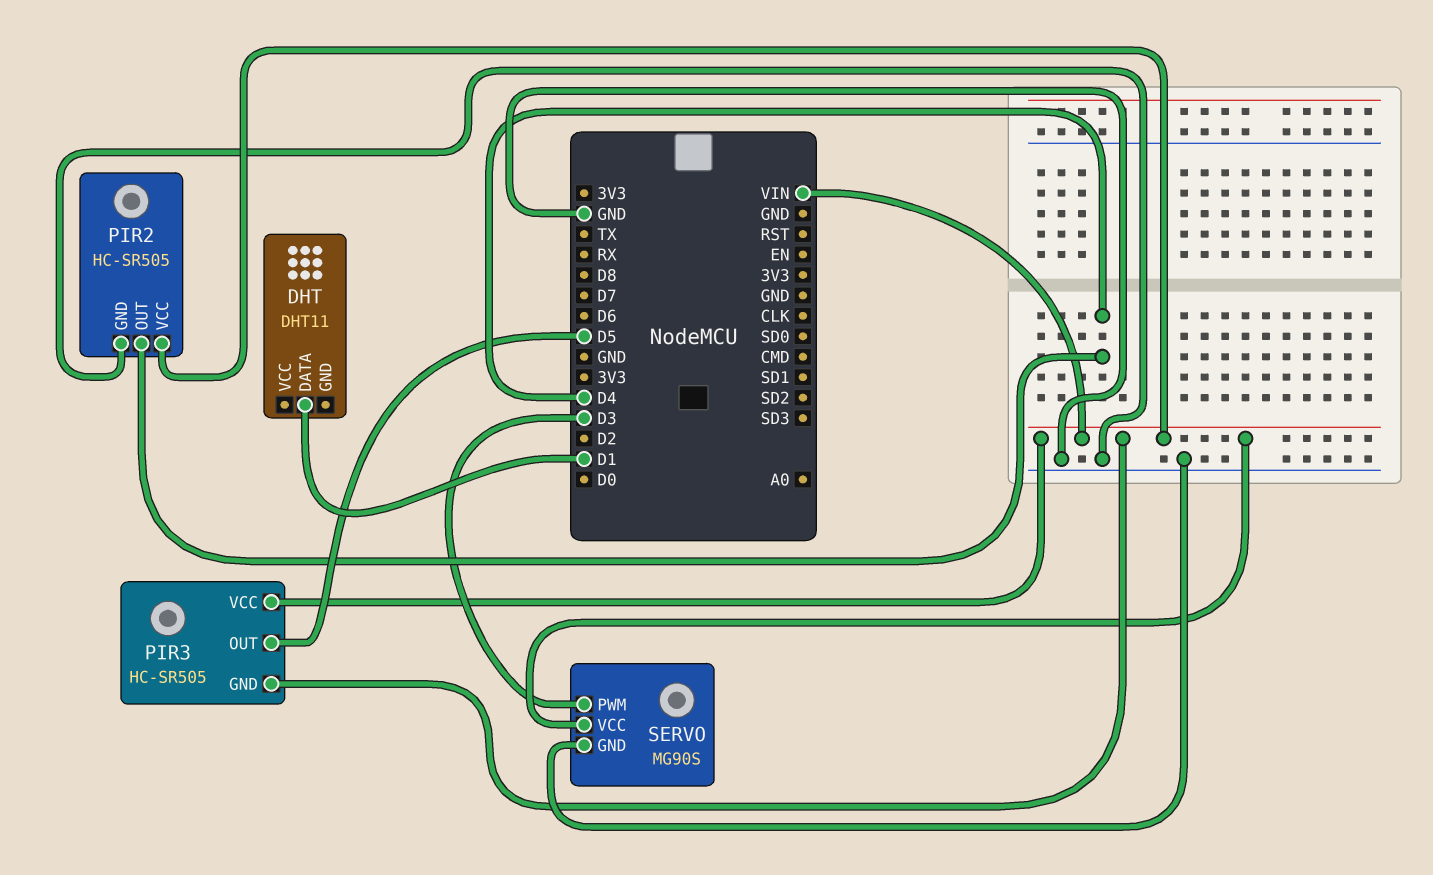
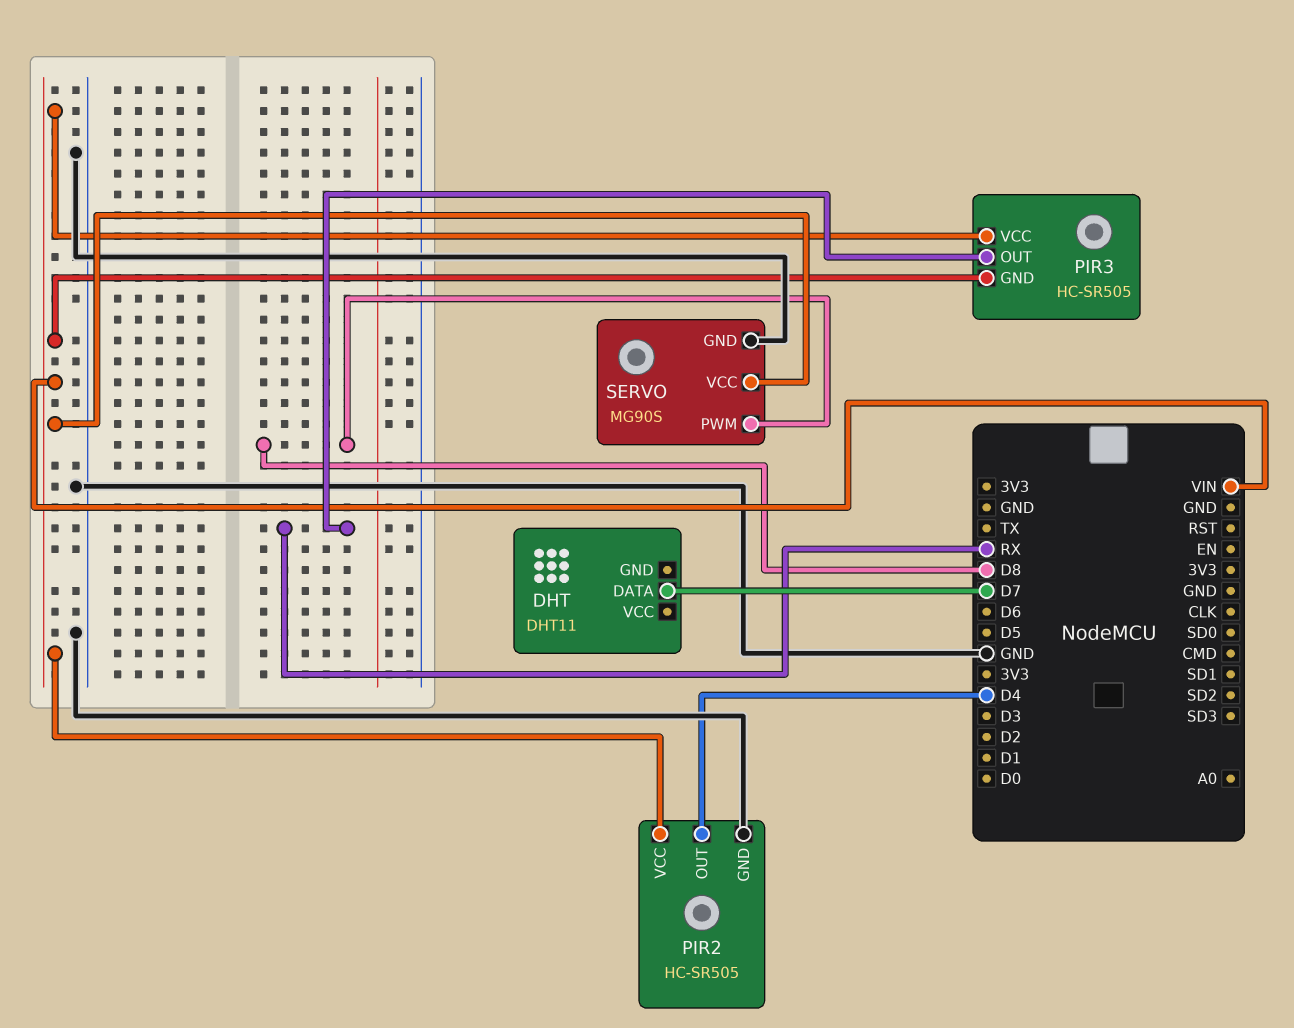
DHT pin DATA: D1 -> D7
PIR3 pin OUT: D5 -> RX
SERVO pin PWM: D3 -> D8

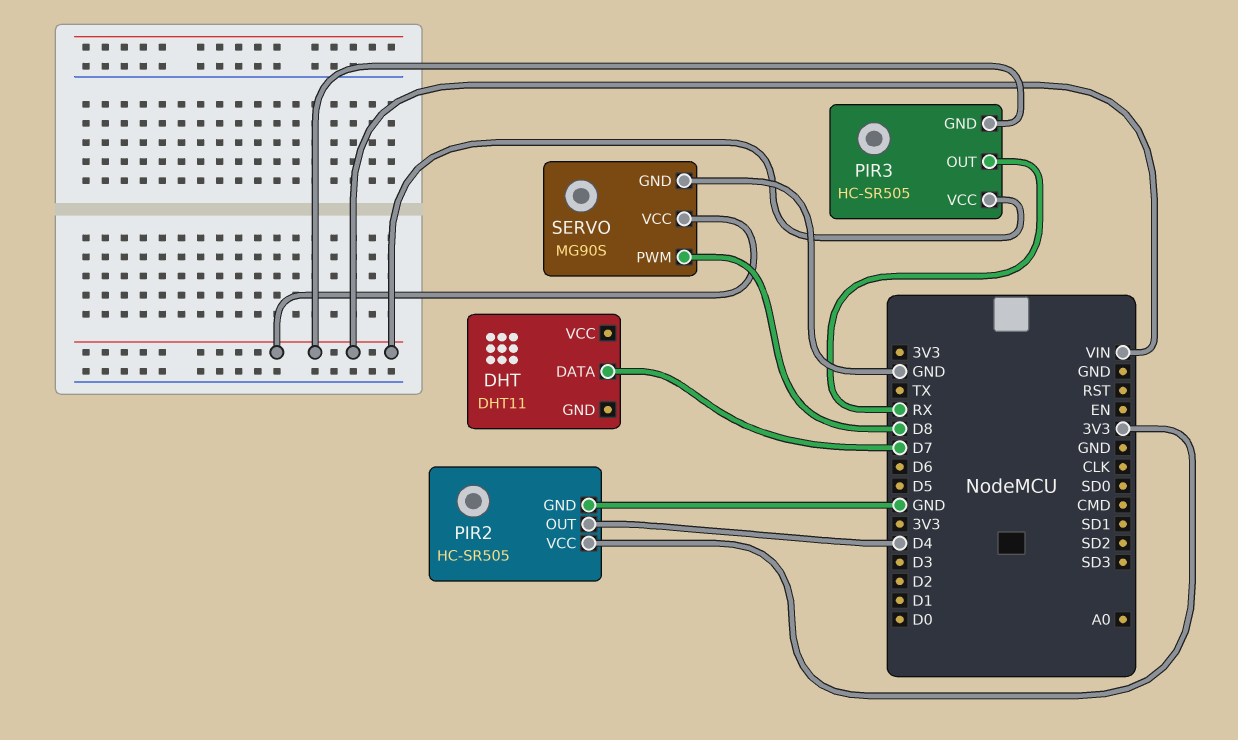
PIR2 pin VCC: VIN -> 3V3

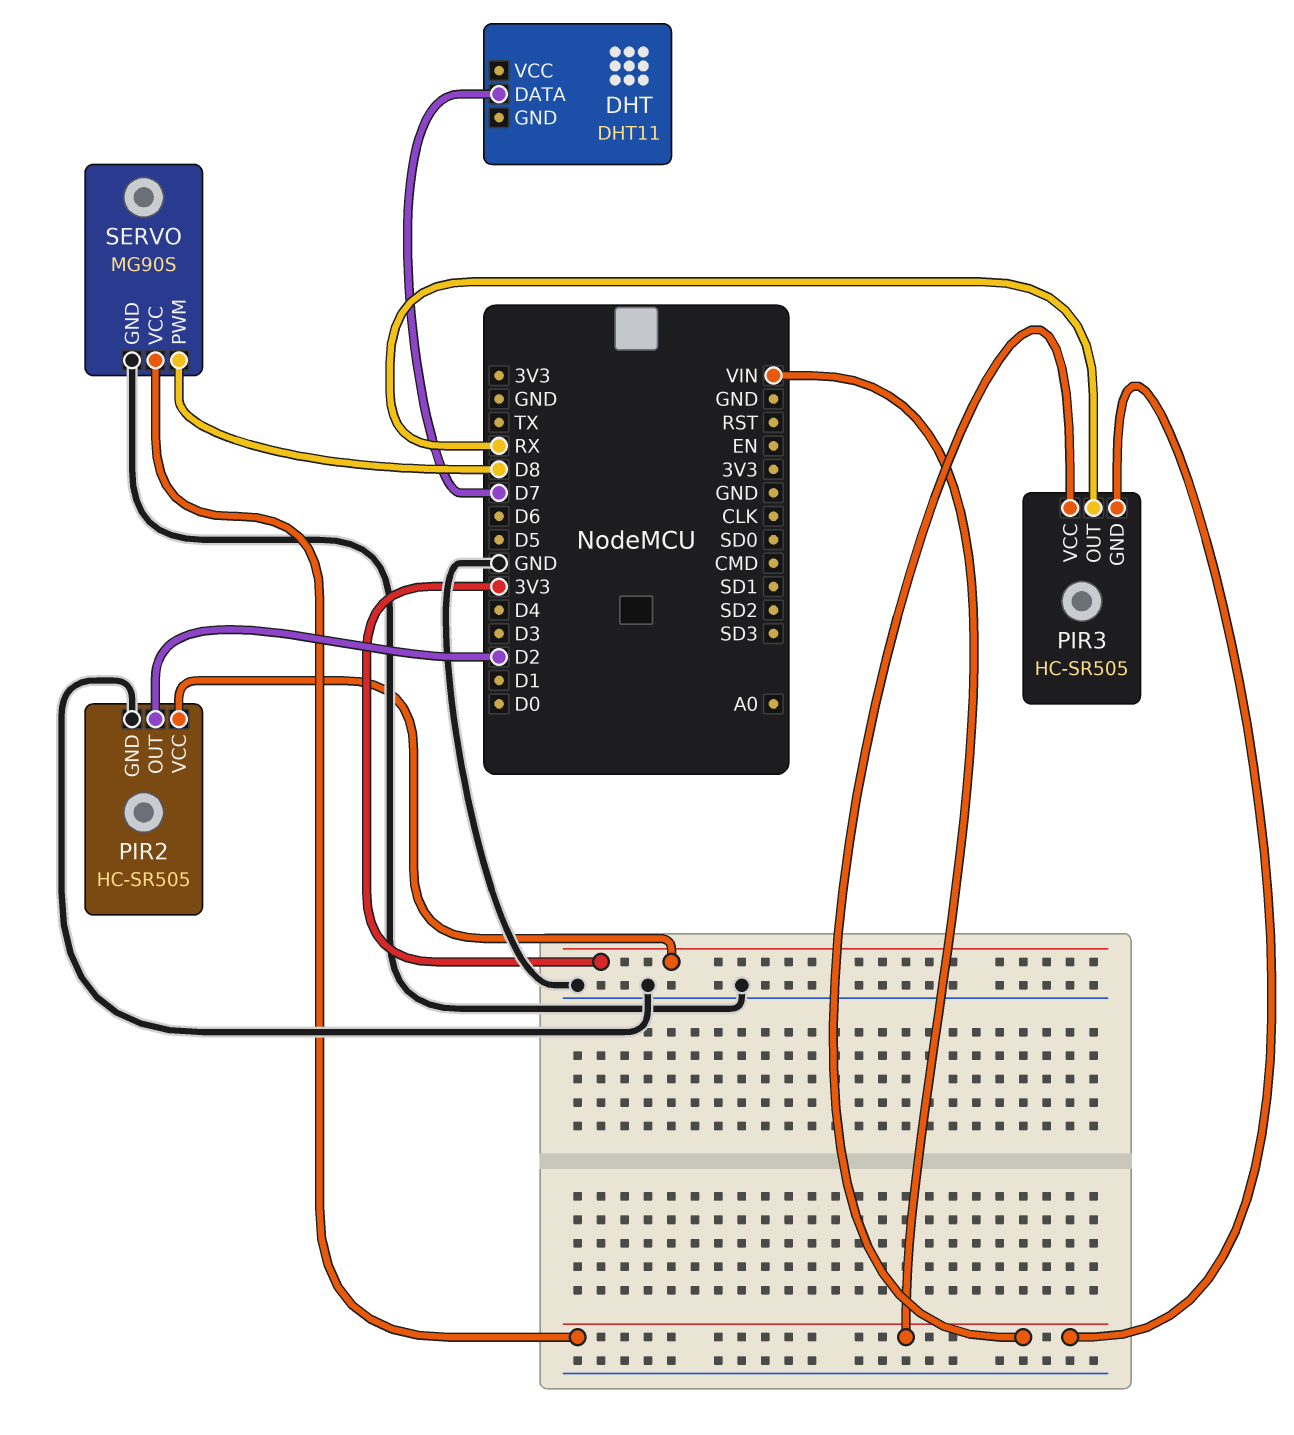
PIR2 pin OUT: D4 -> D2

